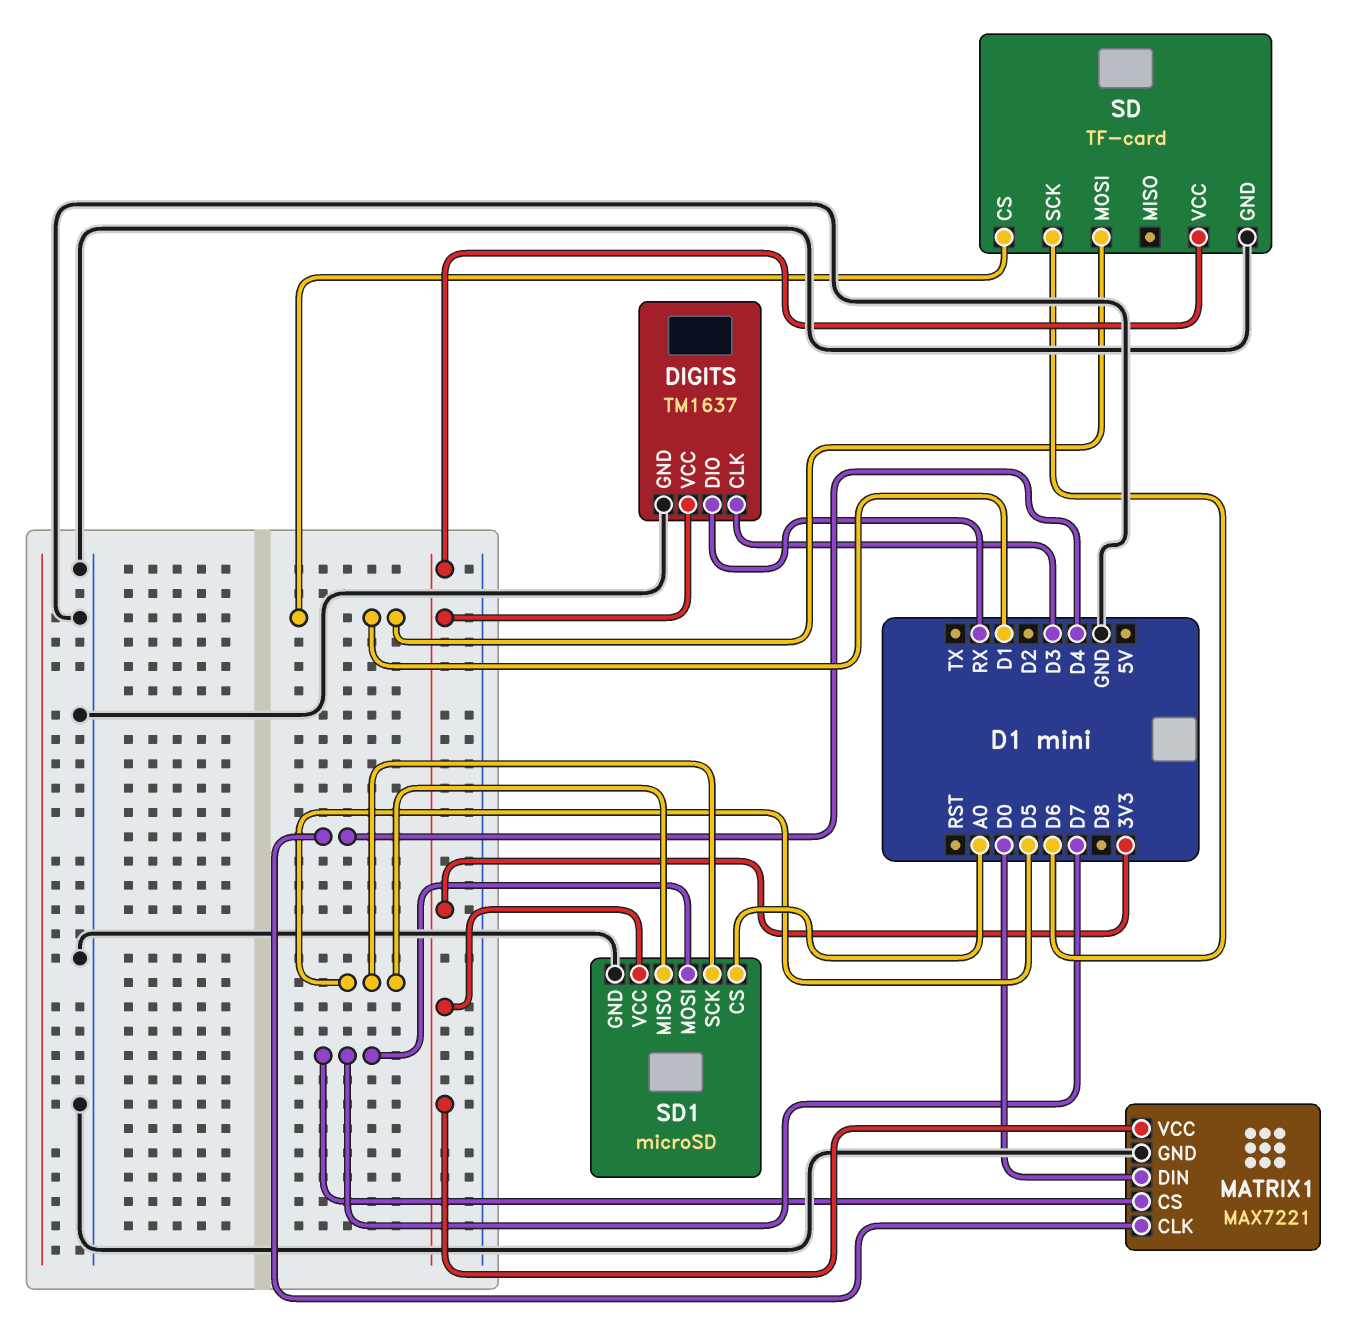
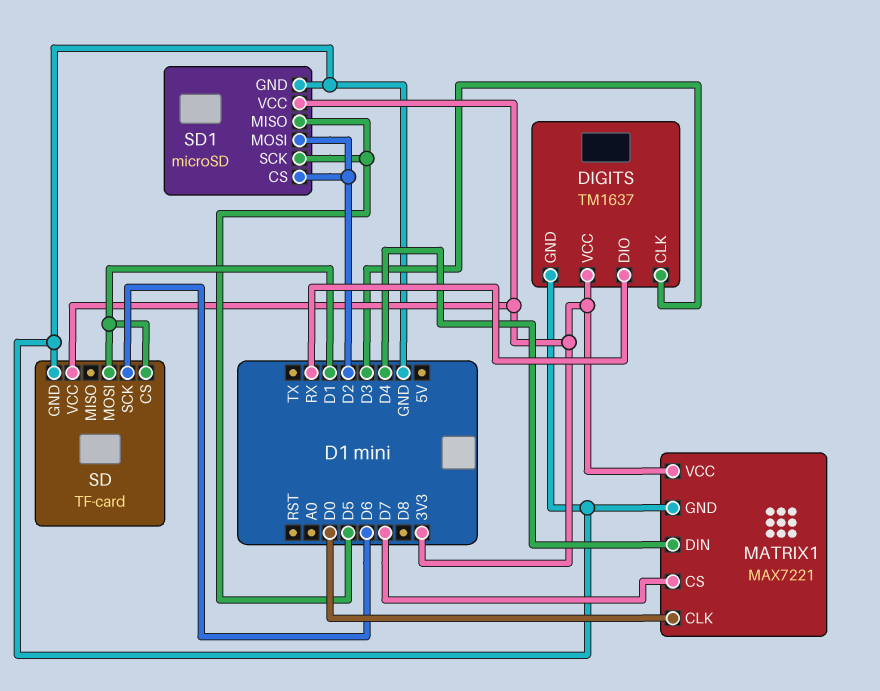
MATRIX1 pin CLK: D4 -> D0
MATRIX1 pin DIN: D0 -> D4
SD1 pin CS: A0 -> D2
SD1 pin MOSI: D7 -> D2

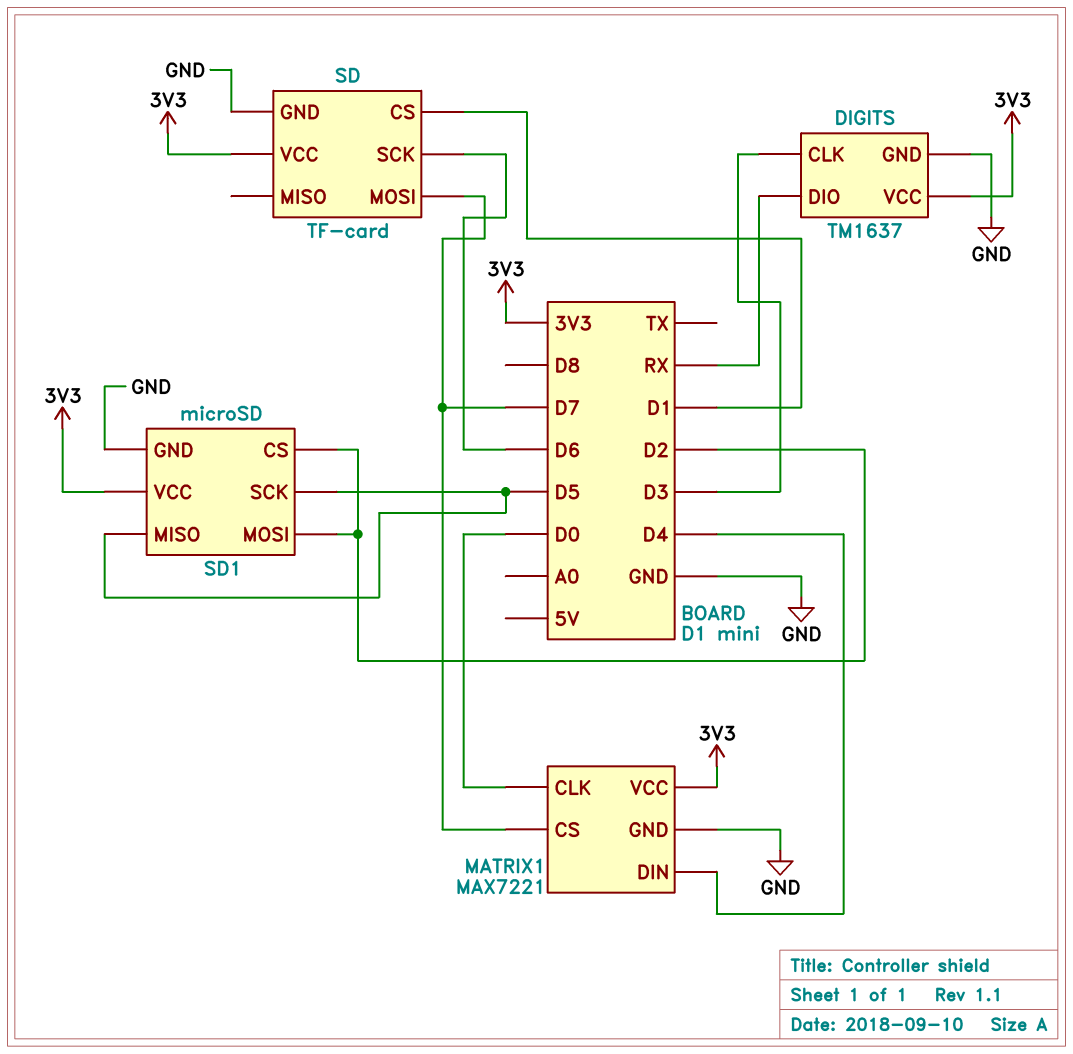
SD pin MOSI: D1 -> D7

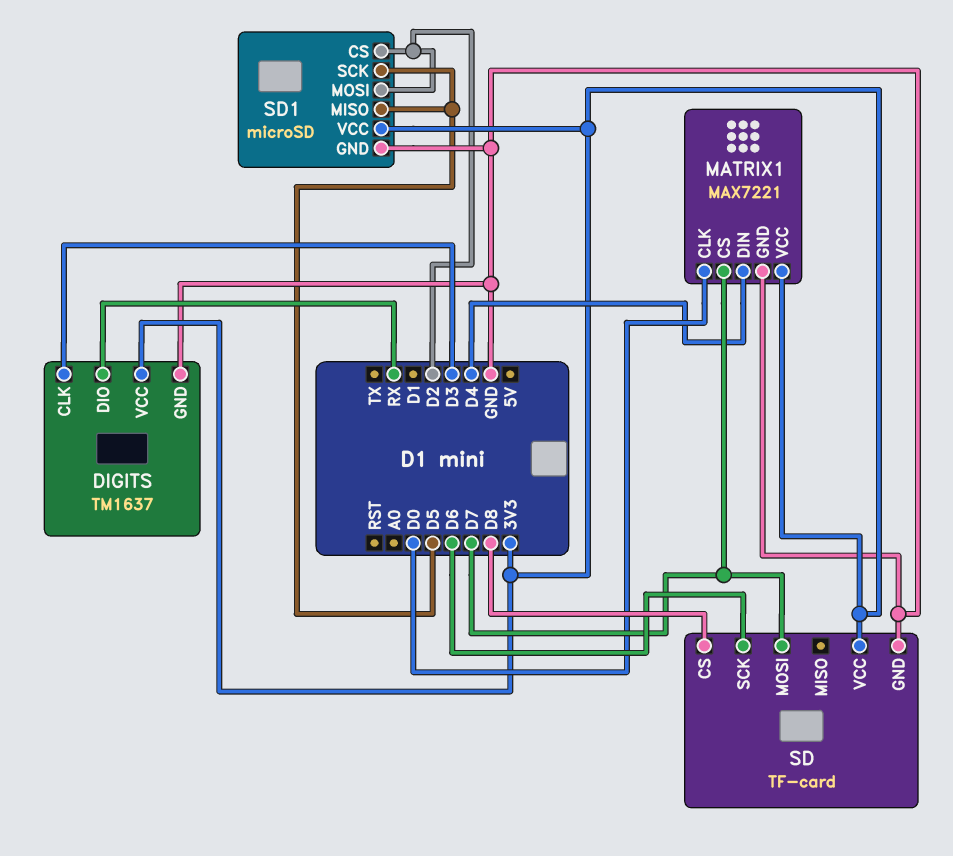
SD pin CS: D1 -> D8

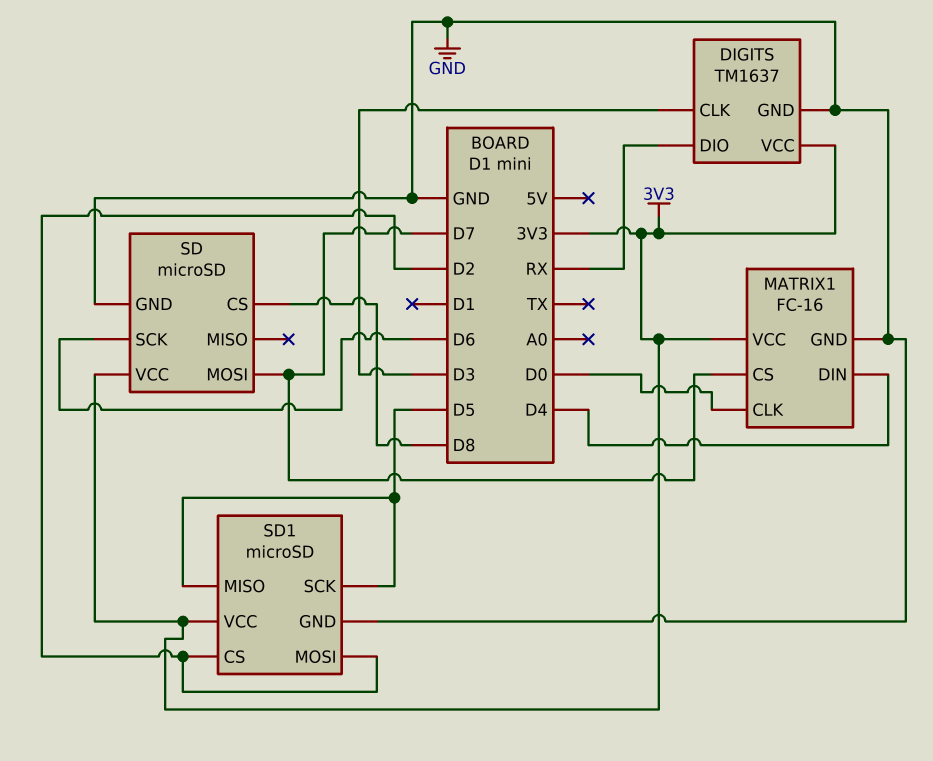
MATRIX1: MAX7221 -> FC-16
SD: TF-card -> microSD

